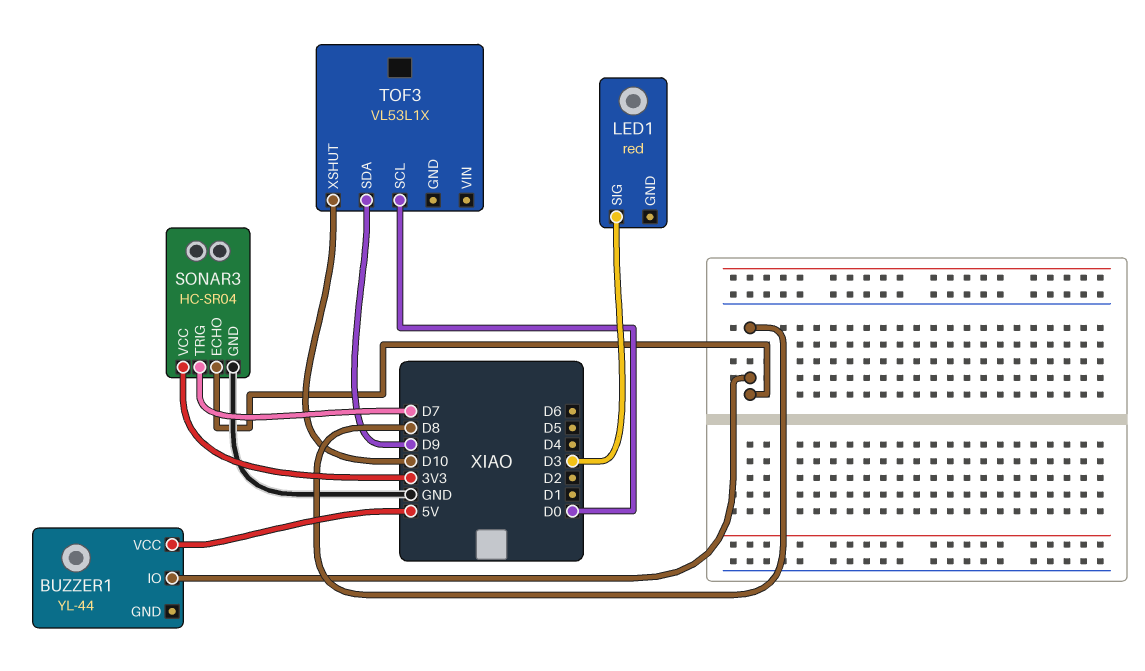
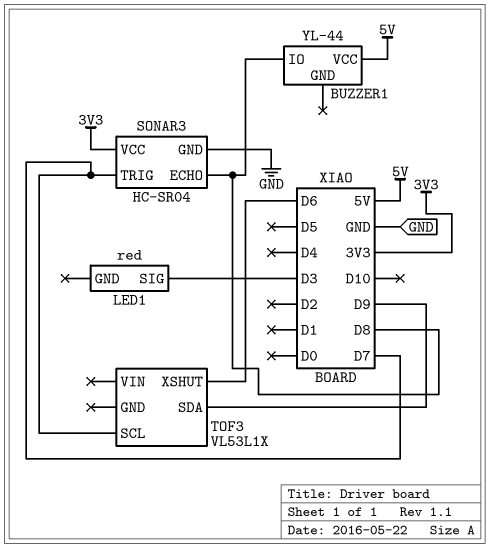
TOF3 pin SCL: D0 -> D7
TOF3 pin XSHUT: D10 -> D6

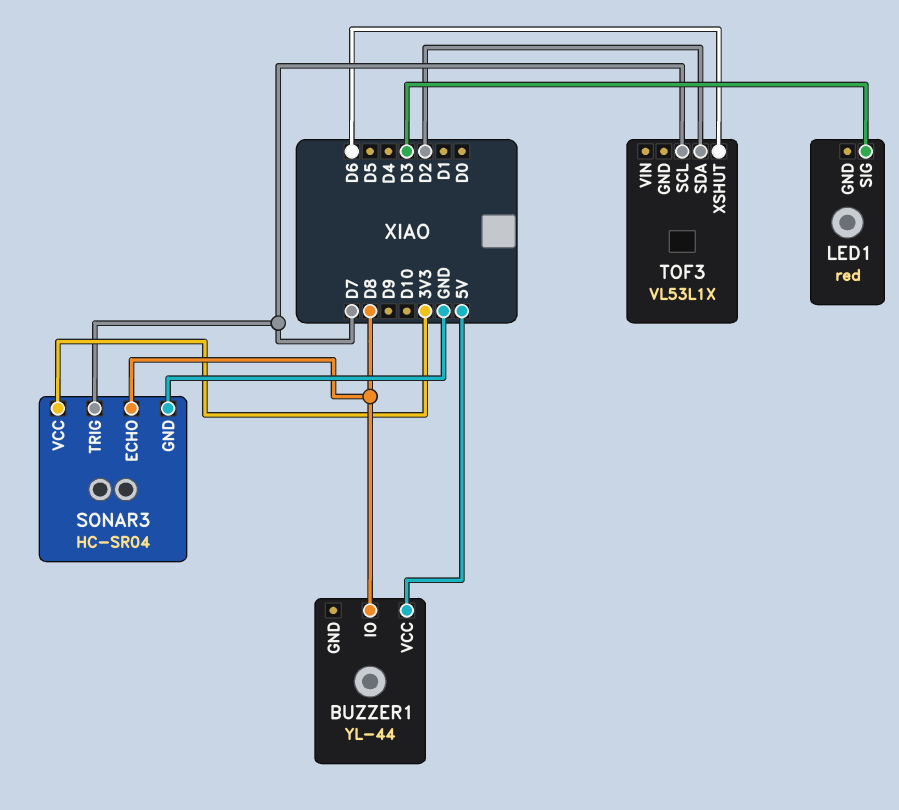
TOF3 pin SDA: D9 -> D2

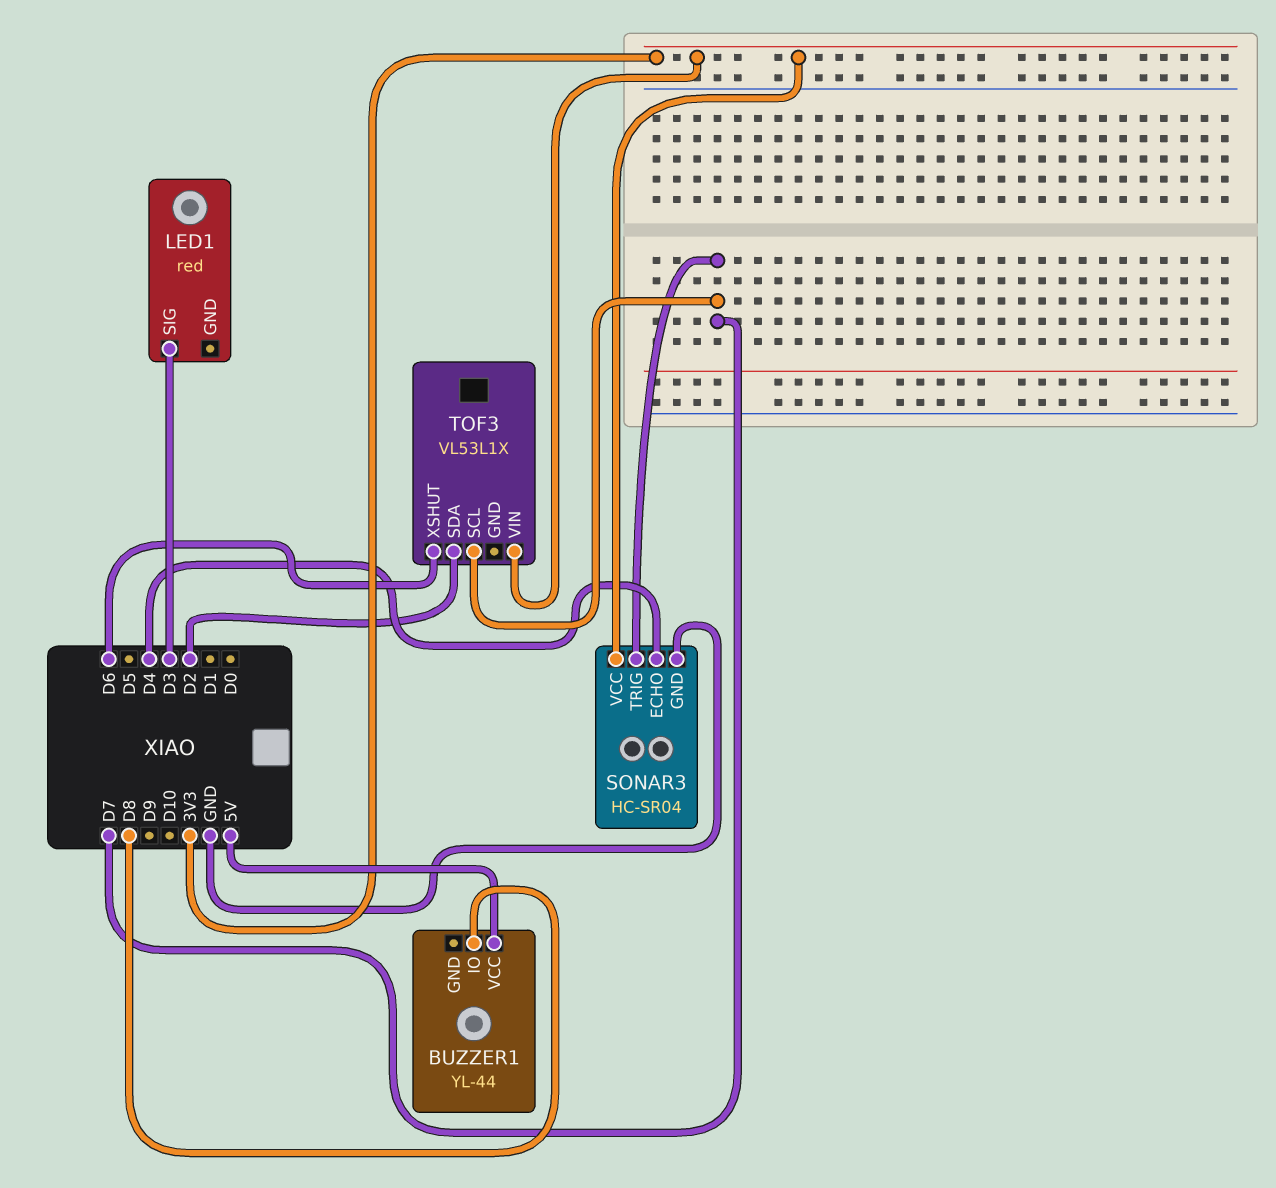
SONAR3 pin ECHO: D8 -> D4
TOF3 pin VIN: none -> 3V3

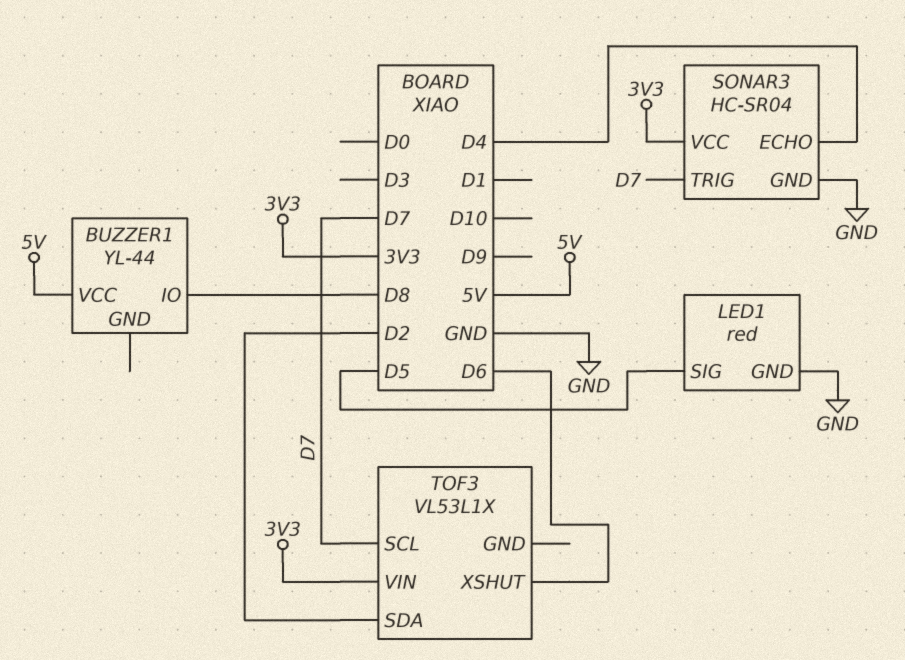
LED1 pin GND: none -> GND
LED1 pin SIG: D3 -> D5

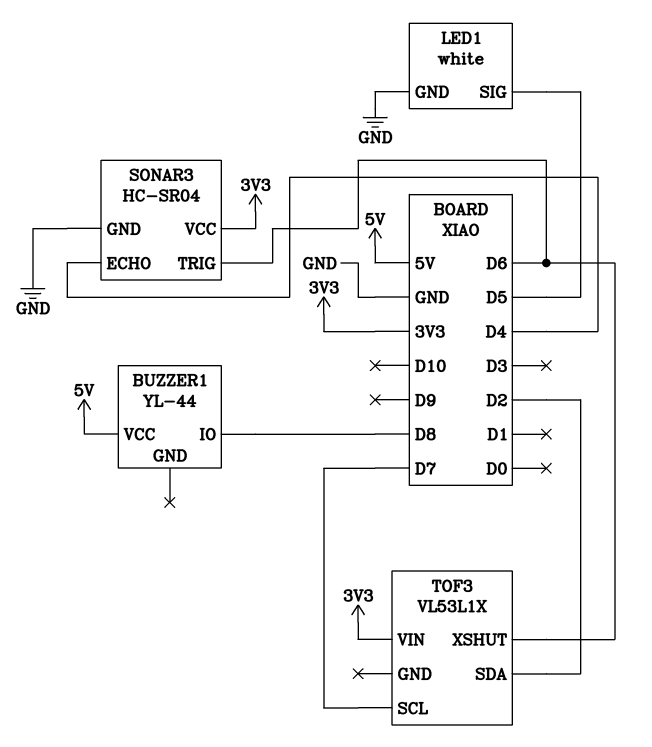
LED1: red -> white
SONAR3 pin TRIG: D7 -> D6

